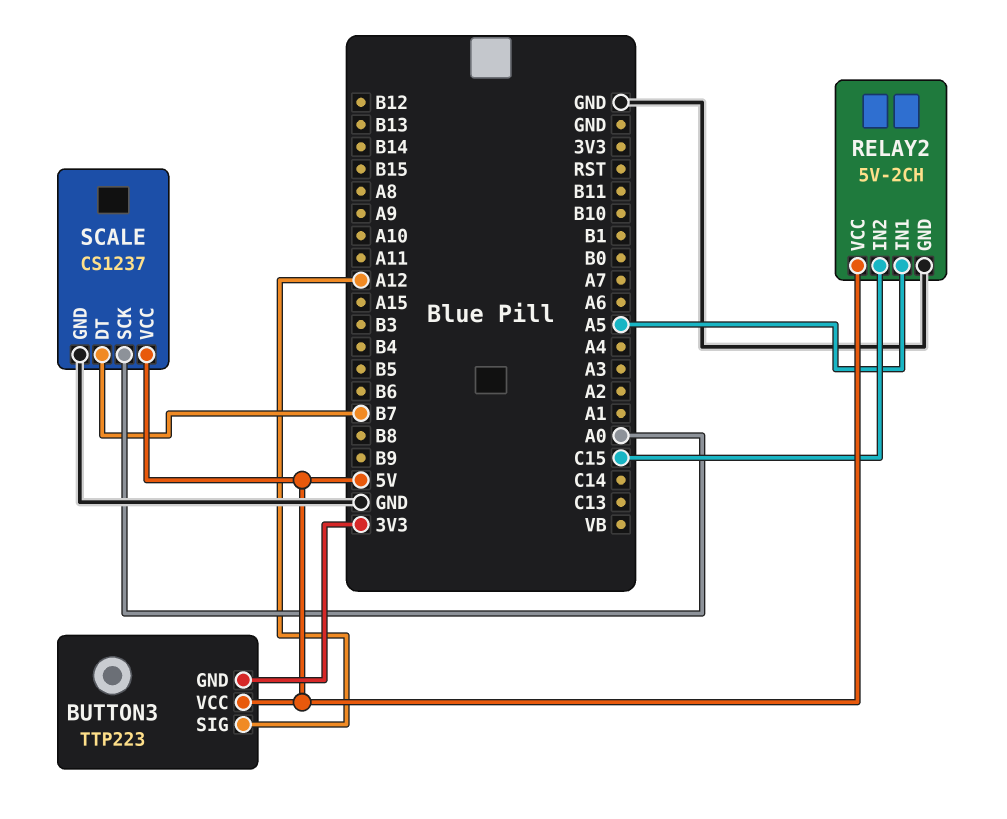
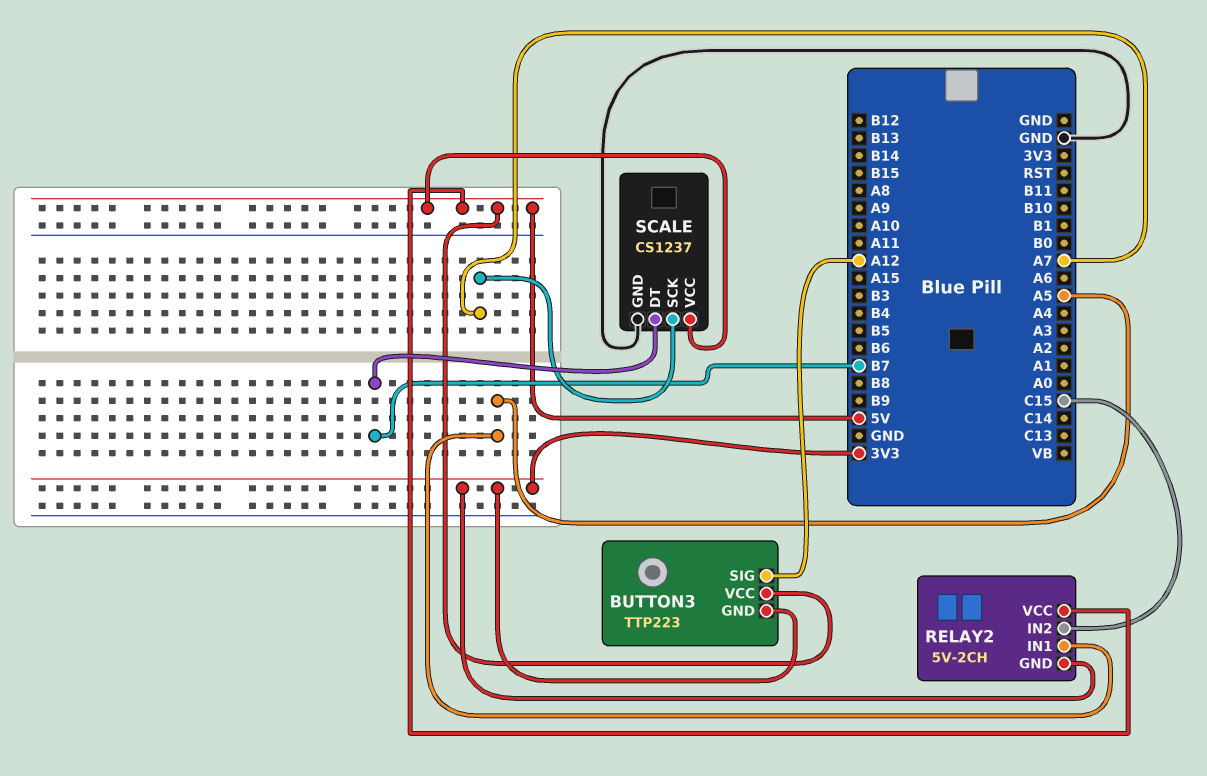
RELAY2 pin GND: GND -> 3V3
SCALE pin SCK: A0 -> A7

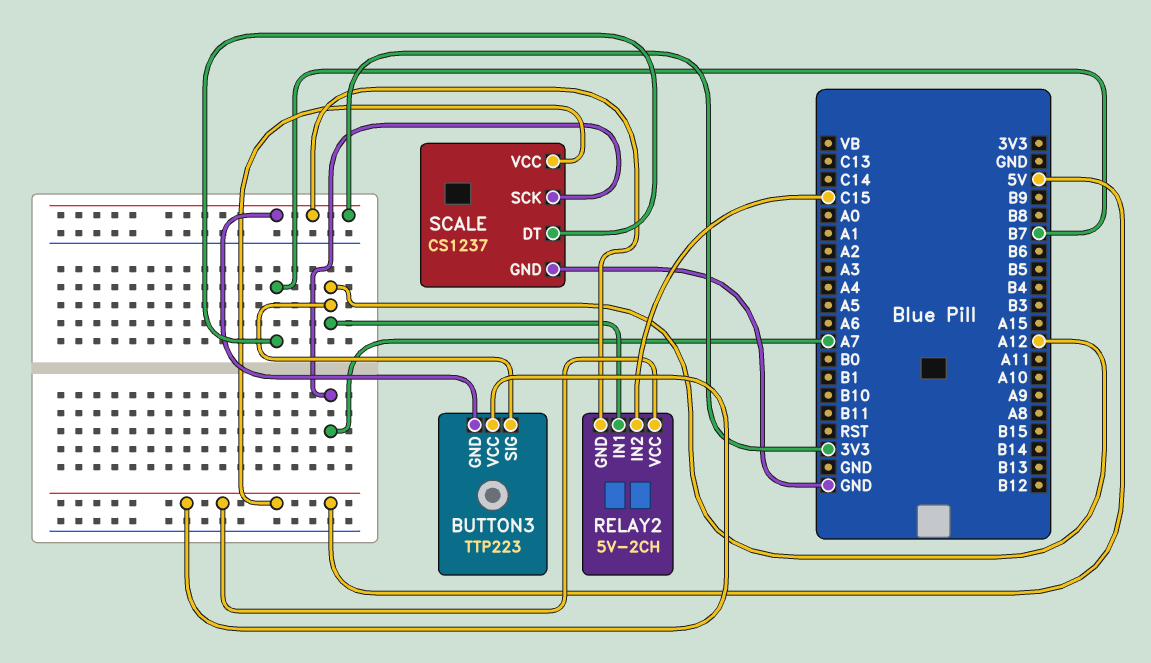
RELAY2 pin IN1: A5 -> A12

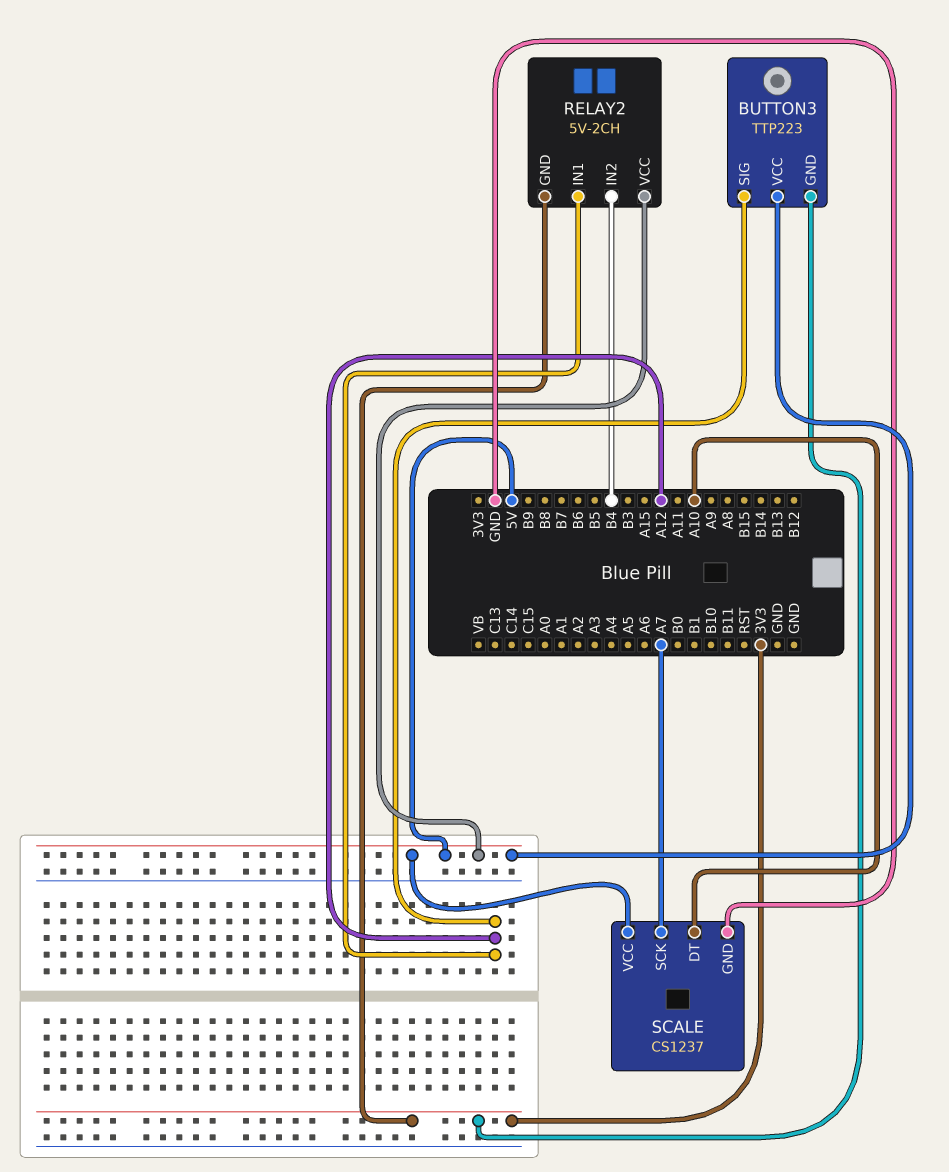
RELAY2 pin IN2: C15 -> B4
SCALE pin DT: B7 -> A10

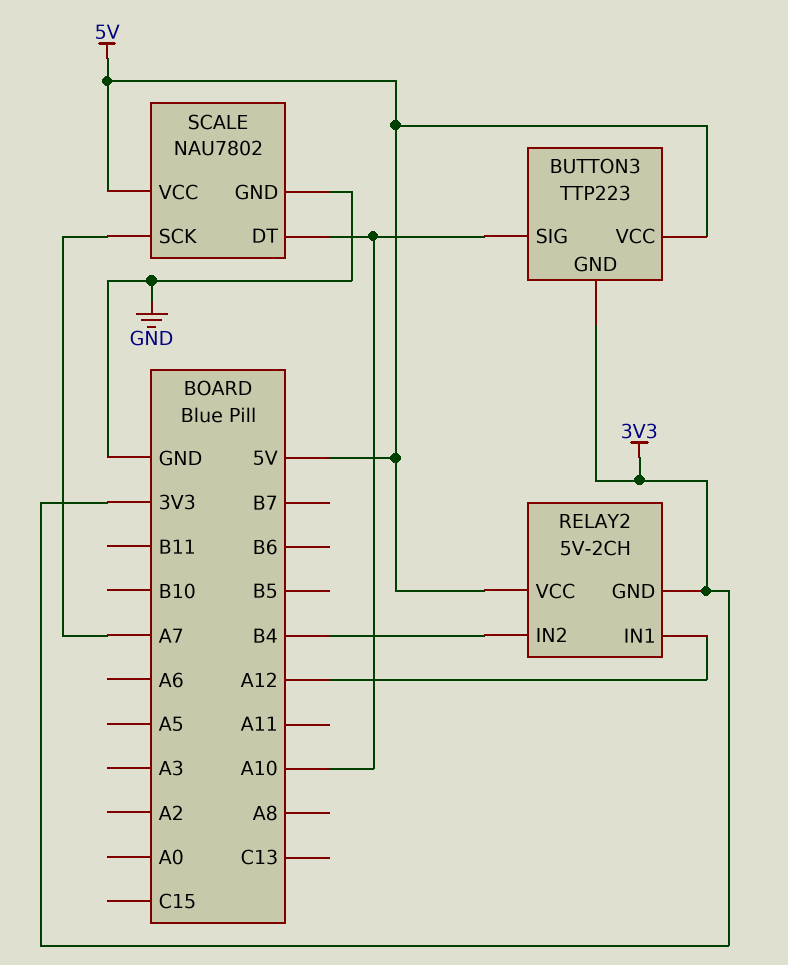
BUTTON3 pin SIG: A12 -> A10
SCALE: CS1237 -> NAU7802

